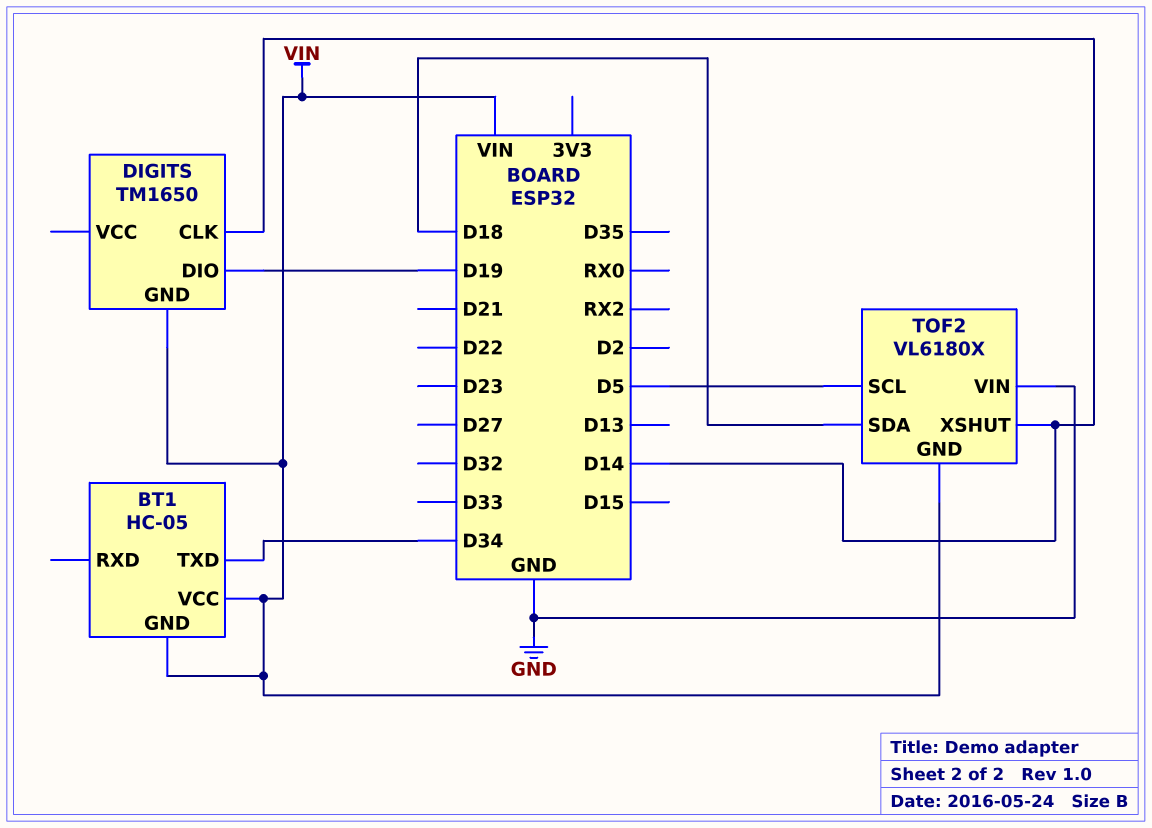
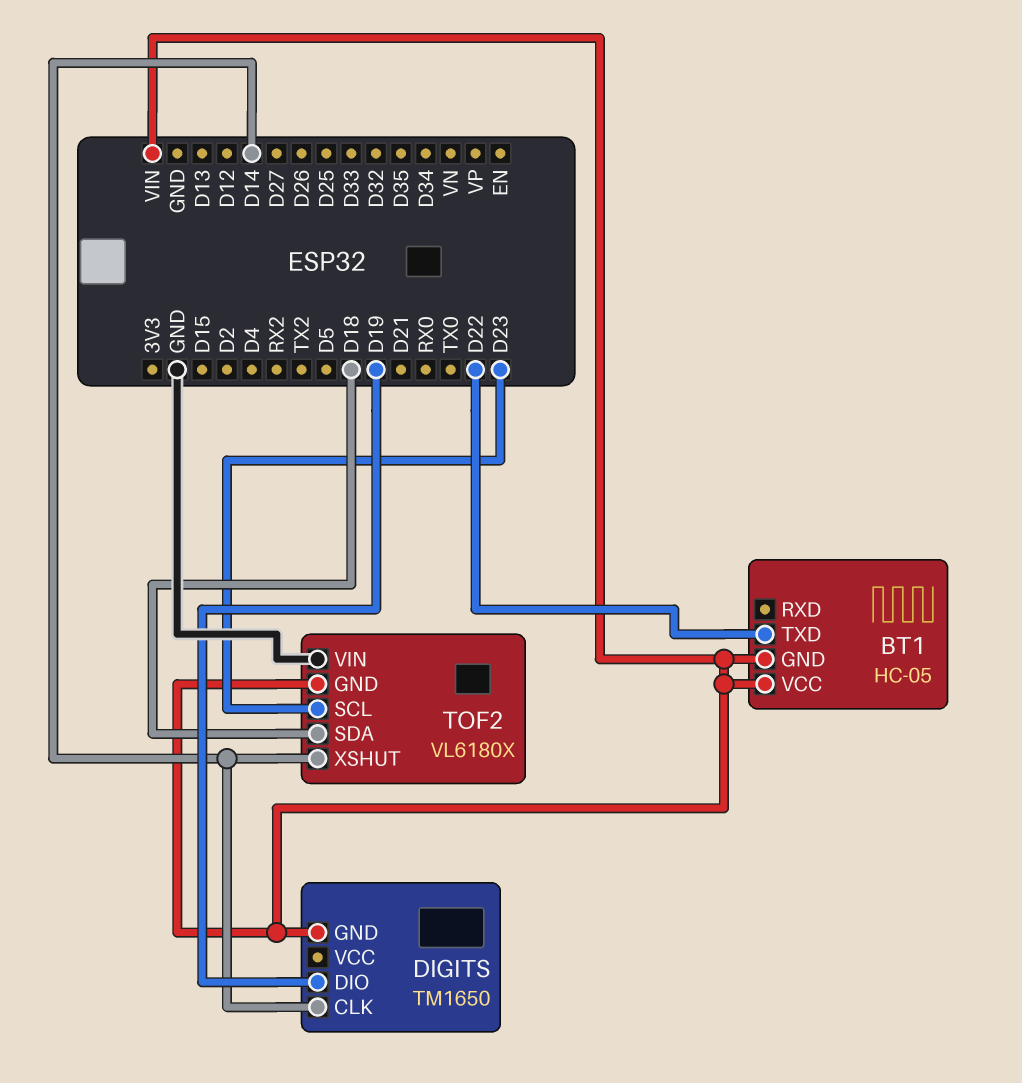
BT1 pin TXD: D34 -> D22
TOF2 pin SCL: D5 -> D23

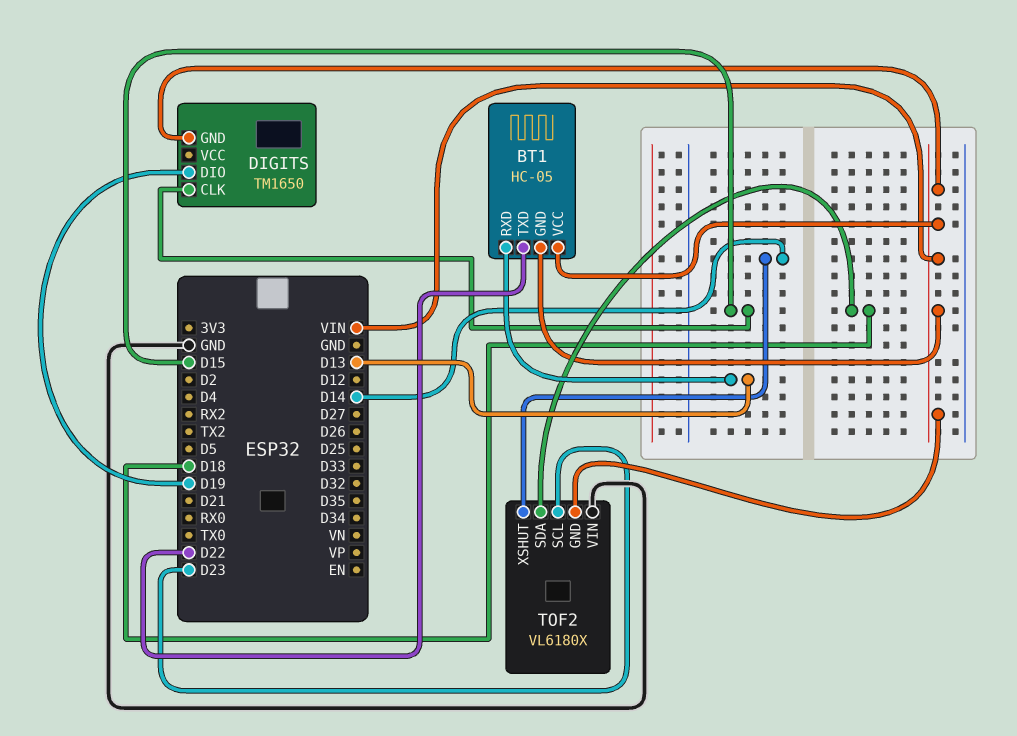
BT1 pin RXD: none -> D13
DIGITS pin CLK: D14 -> D15

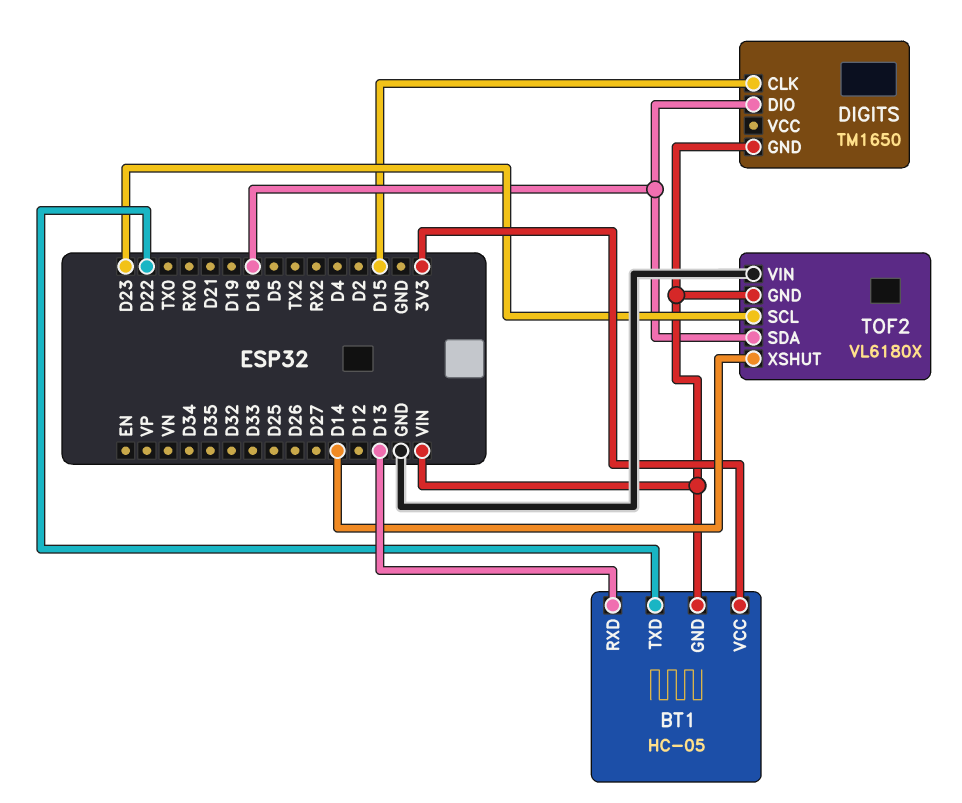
BT1 pin VCC: VIN -> 3V3
DIGITS pin DIO: D19 -> D18

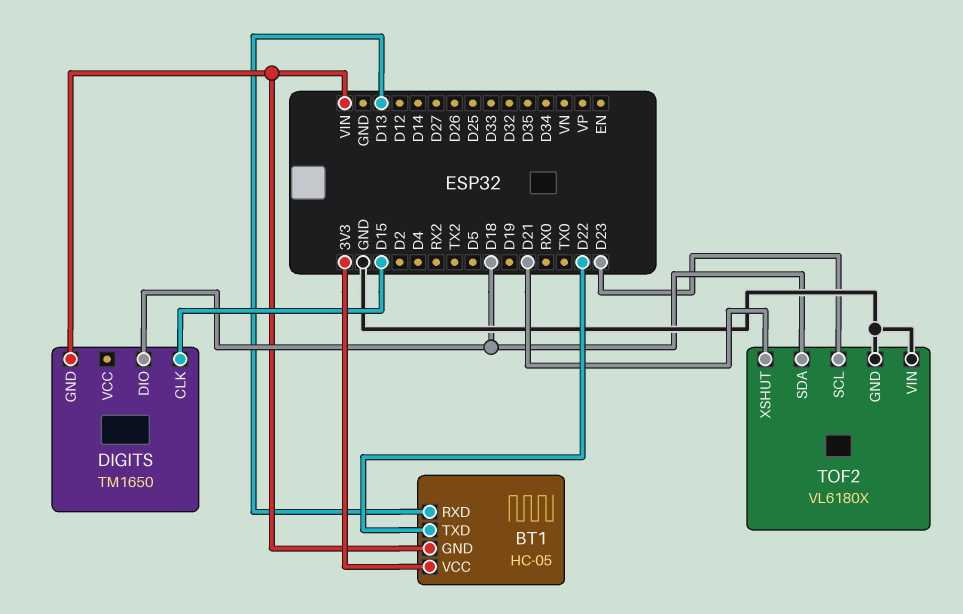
TOF2 pin GND: VIN -> GND
TOF2 pin XSHUT: D14 -> D21

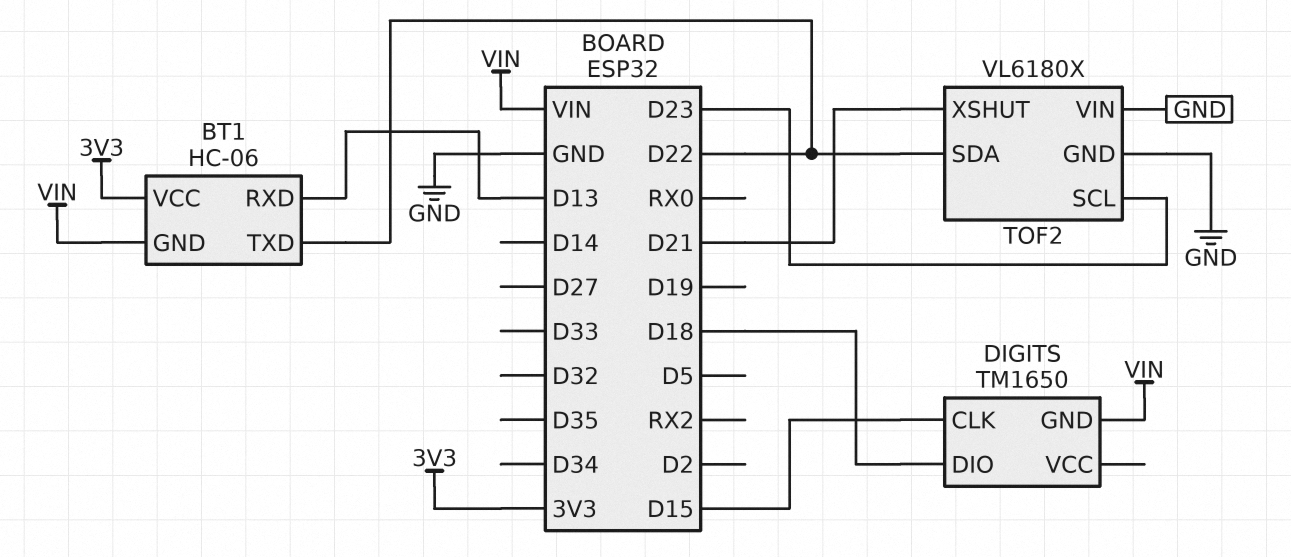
BT1: HC-05 -> HC-06
TOF2 pin SDA: D18 -> D22

